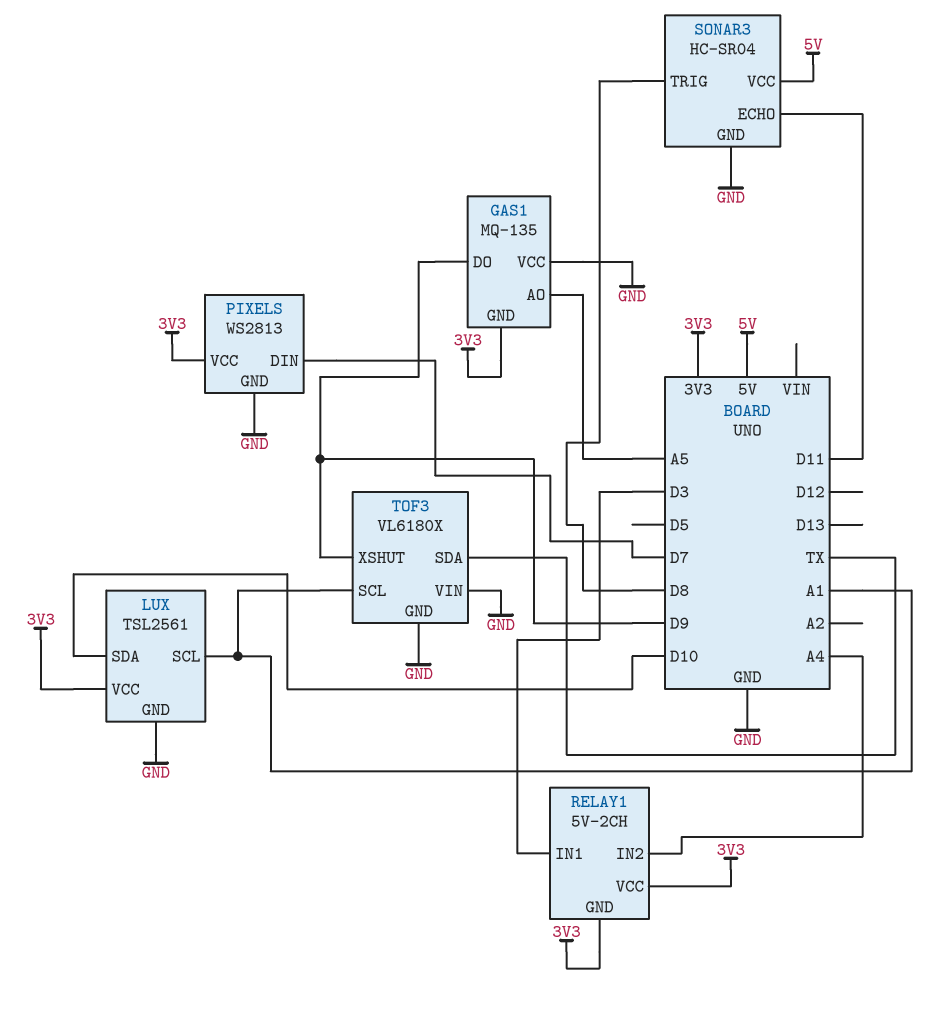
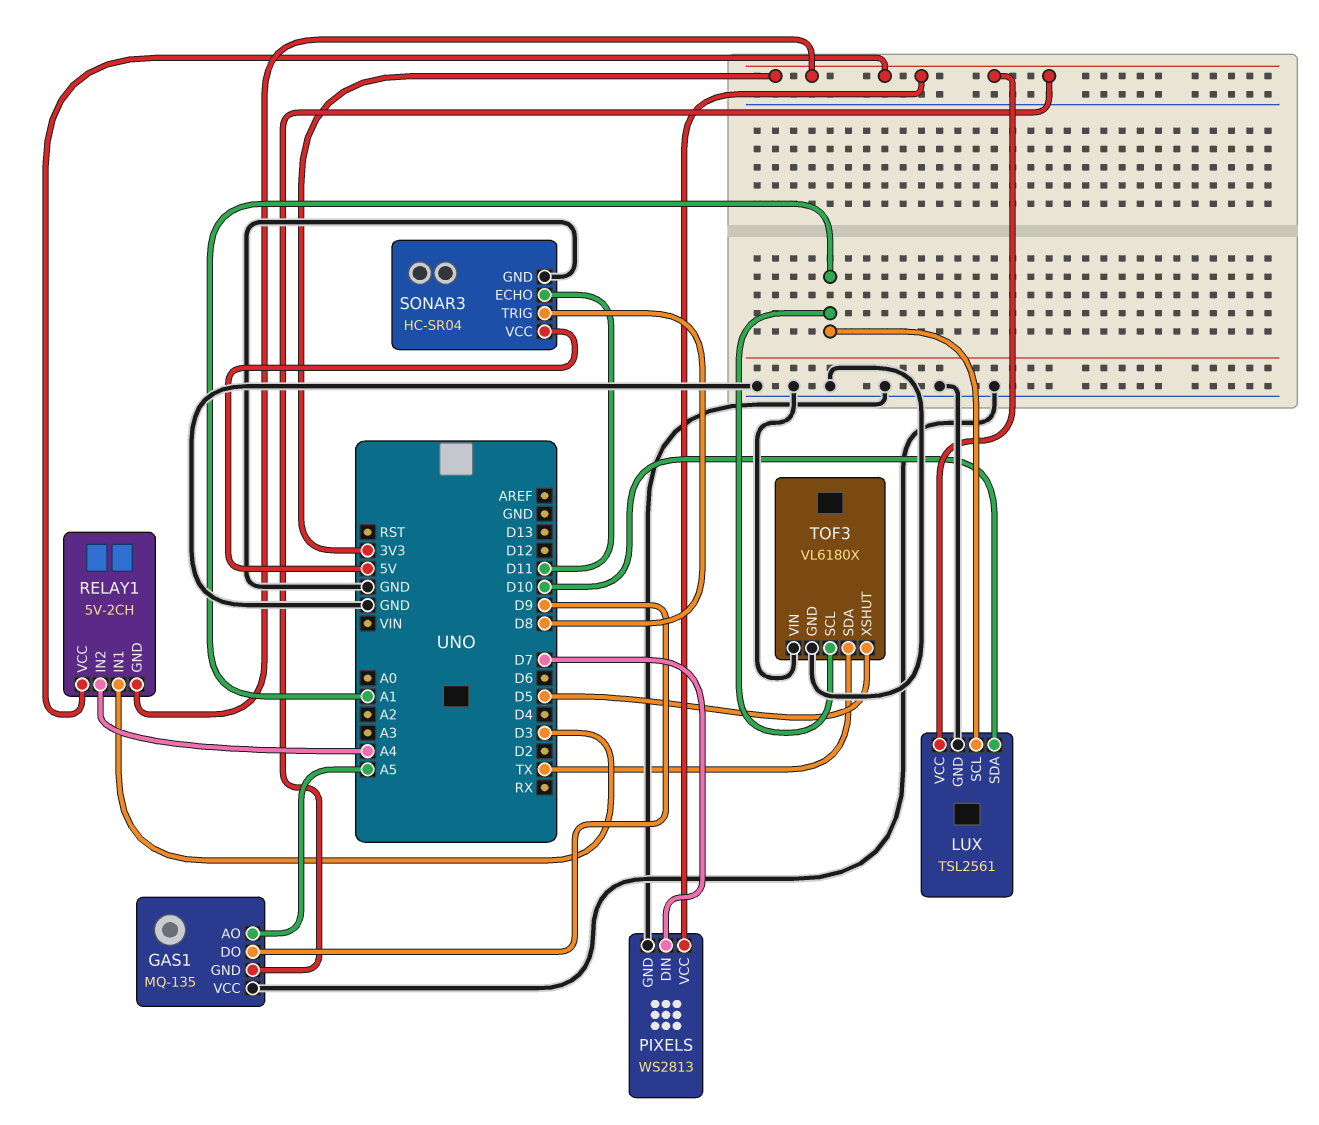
TOF3 pin XSHUT: D9 -> D5

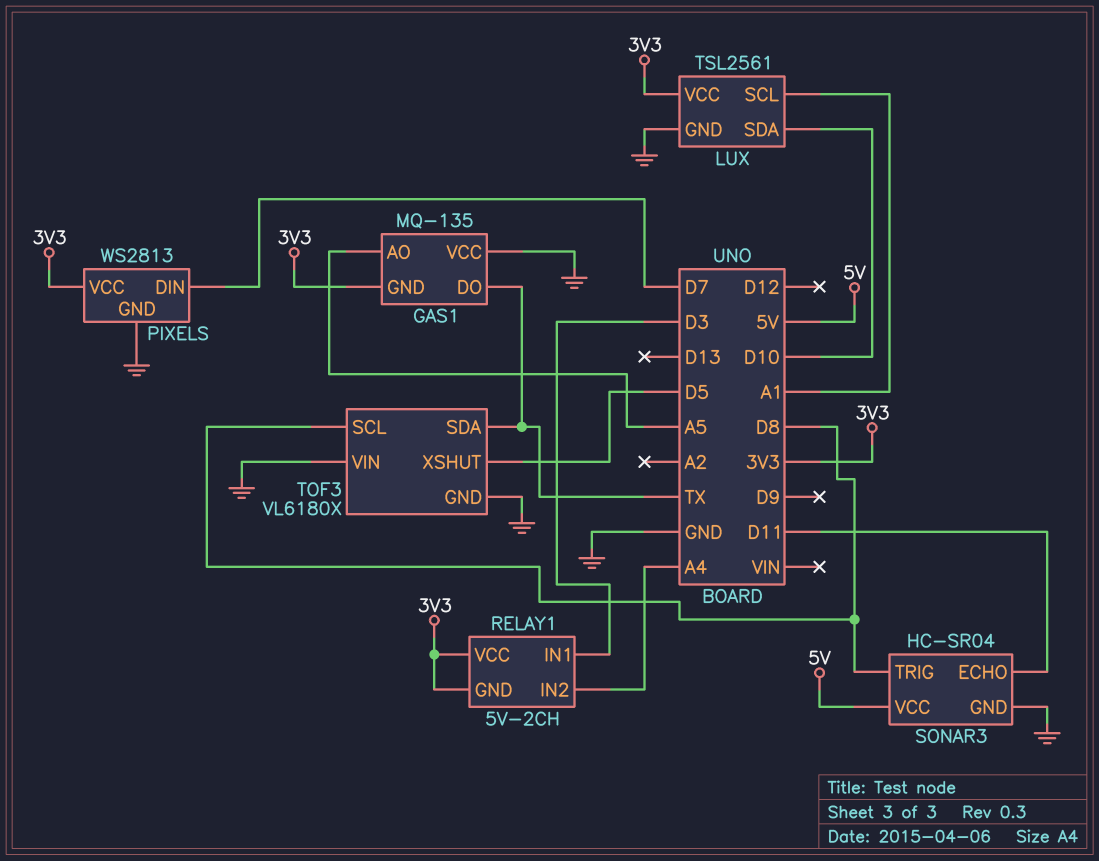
GAS1 pin DO: D9 -> TX
TOF3 pin SCL: A1 -> D8

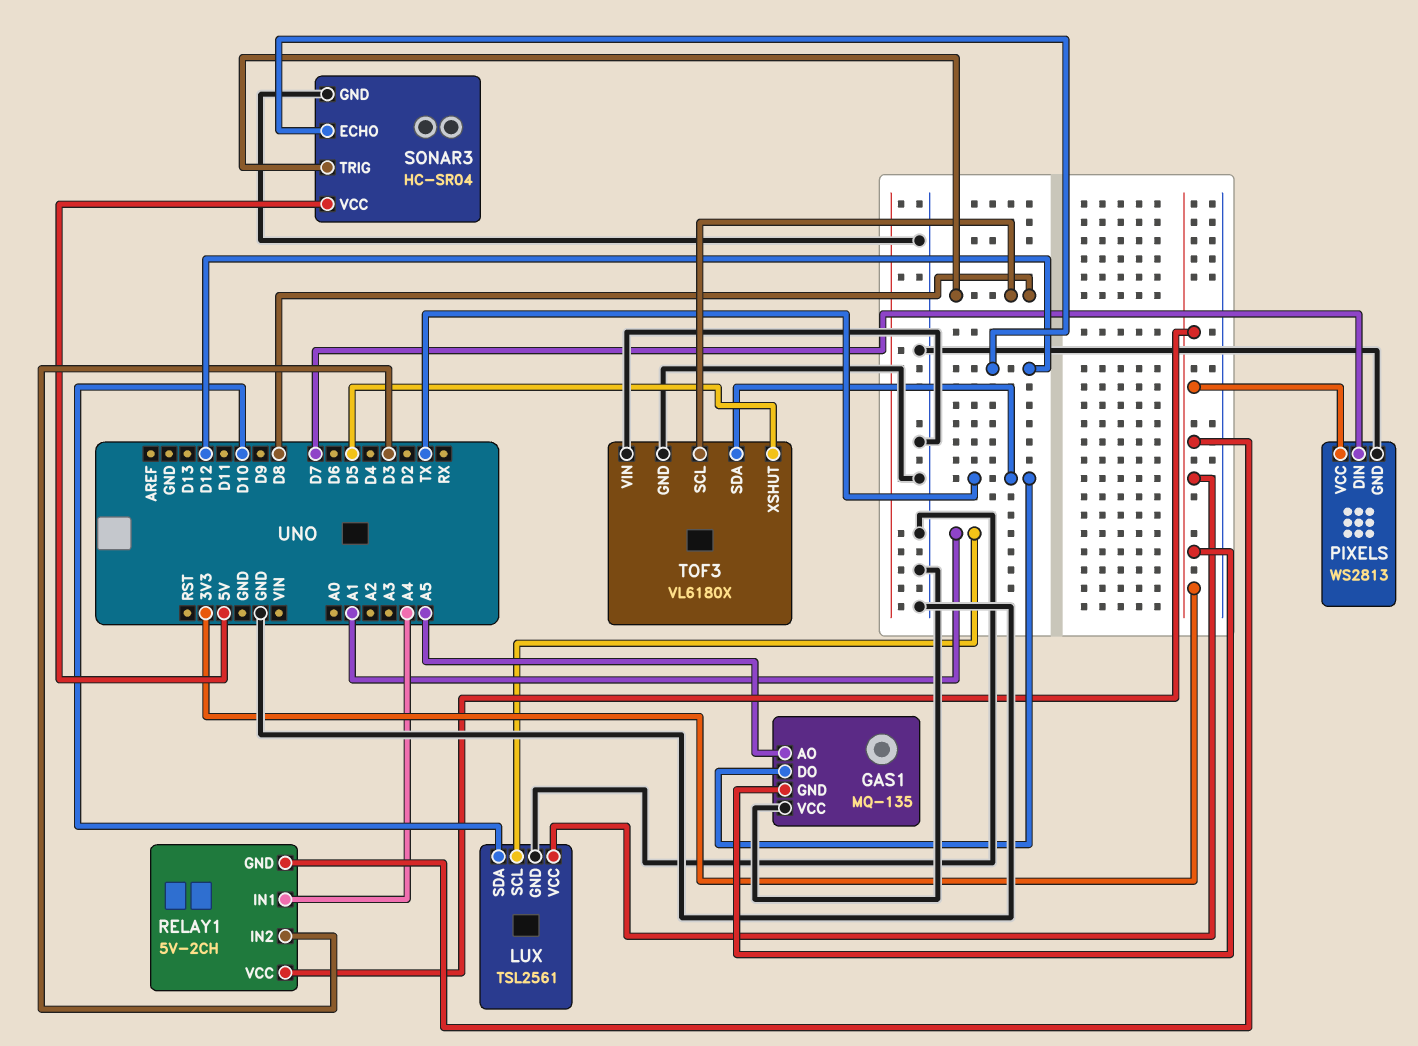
RELAY1 pin IN1: D3 -> A4
RELAY1 pin IN2: A4 -> D3
SONAR3 pin ECHO: D11 -> D12

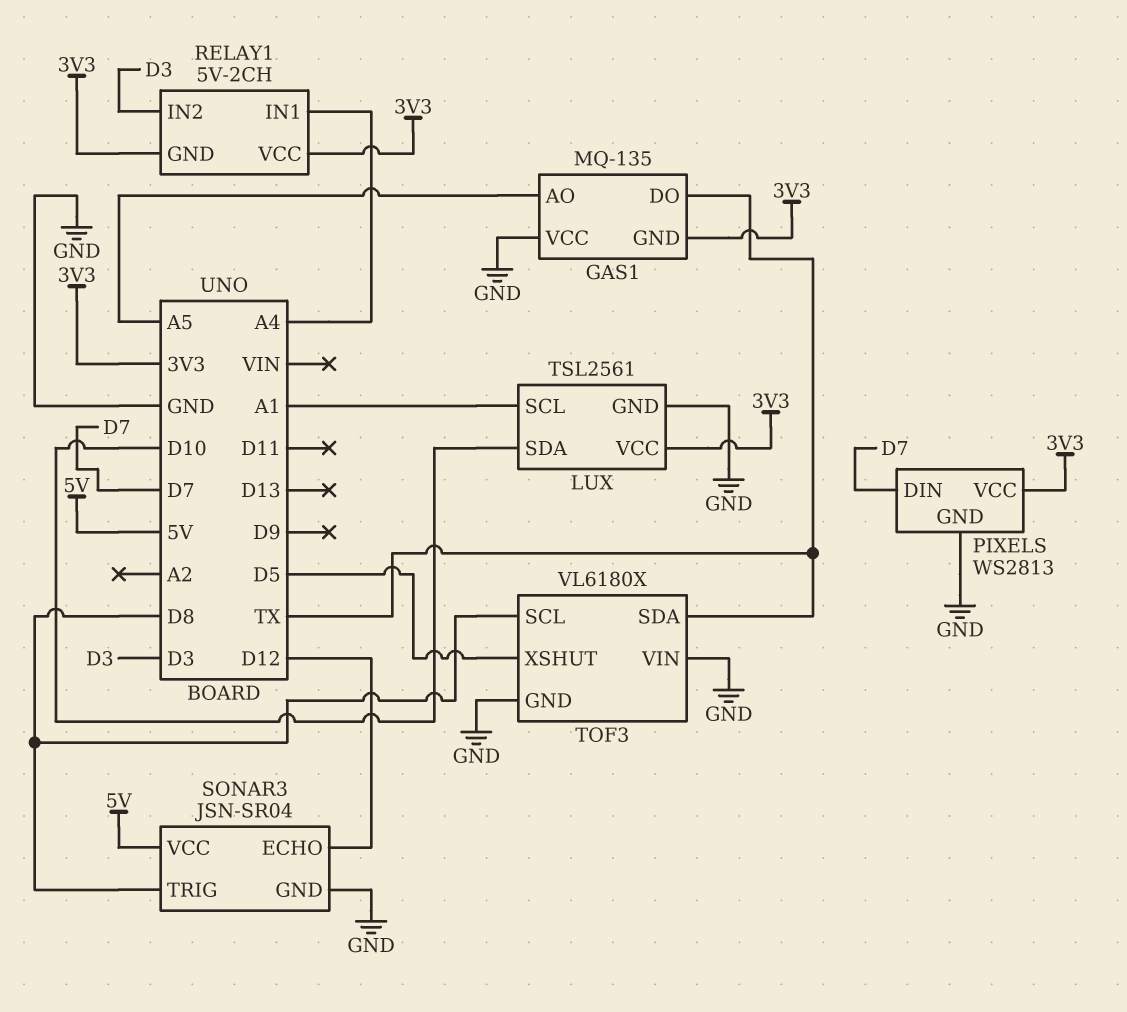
SONAR3: HC-SR04 -> JSN-SR04

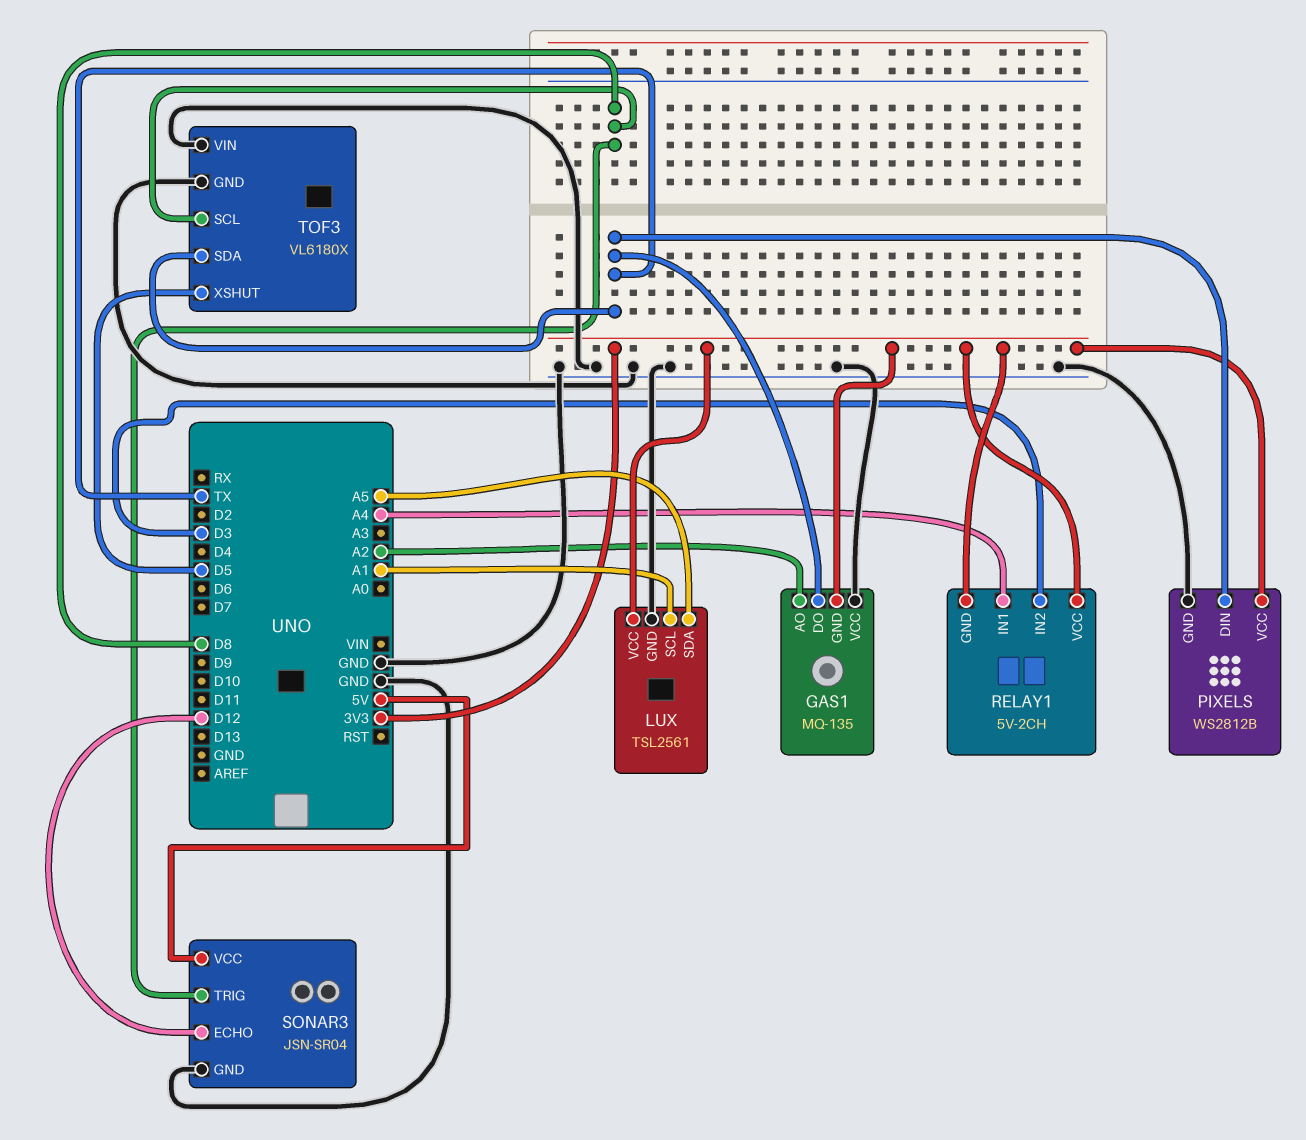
GAS1 pin AO: A5 -> A2
LUX pin SDA: D10 -> A5
PIXELS: WS2813 -> WS2812B
PIXELS pin DIN: D7 -> TX

